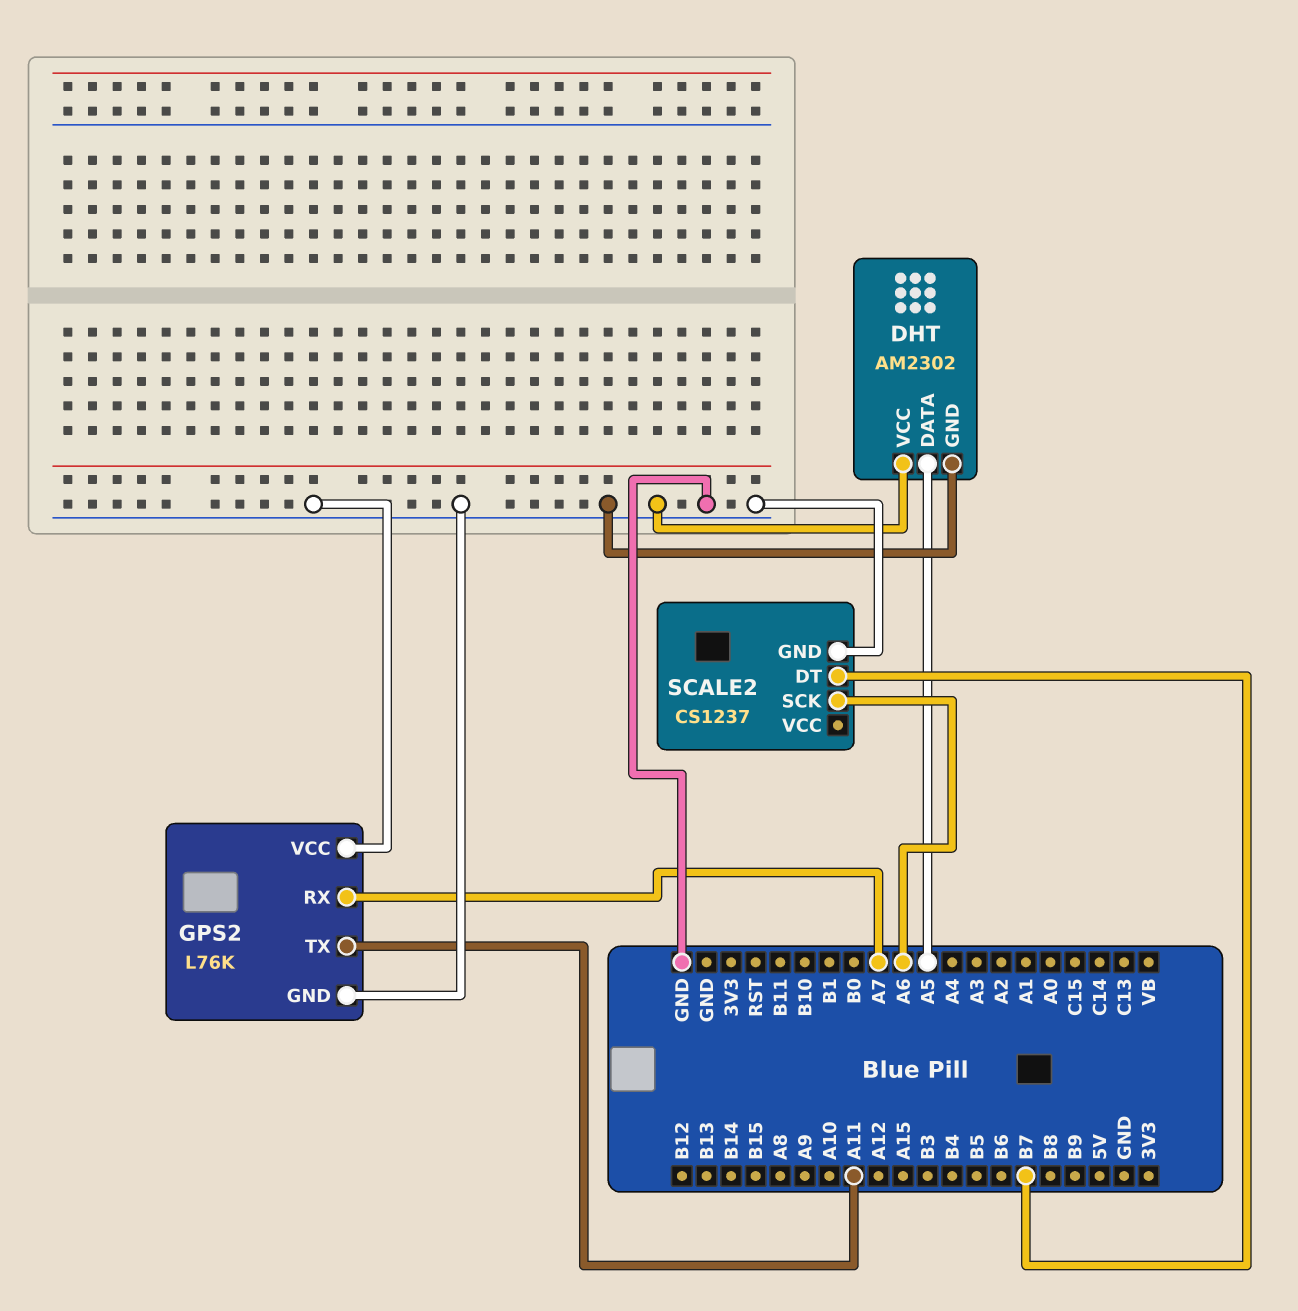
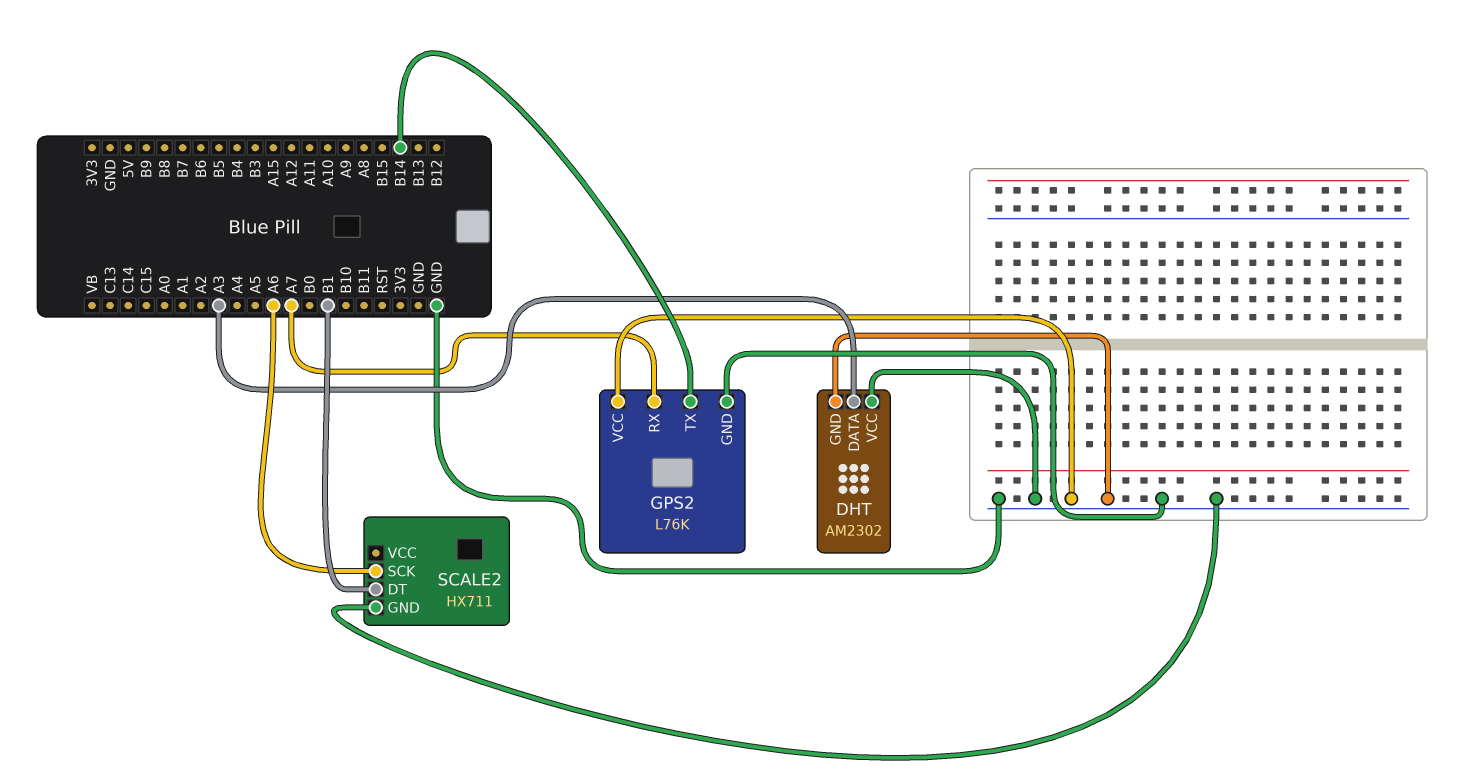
DHT pin DATA: A5 -> A3
GPS2 pin TX: A11 -> B14
SCALE2: CS1237 -> HX711
SCALE2 pin DT: B7 -> B1

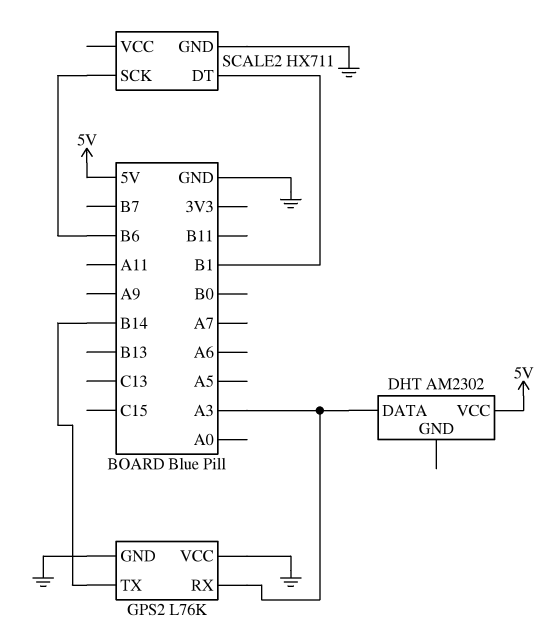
DHT pin GND: GND -> none
DHT pin VCC: GND -> 5V
GPS2 pin RX: A7 -> A3
SCALE2 pin SCK: A6 -> B6

